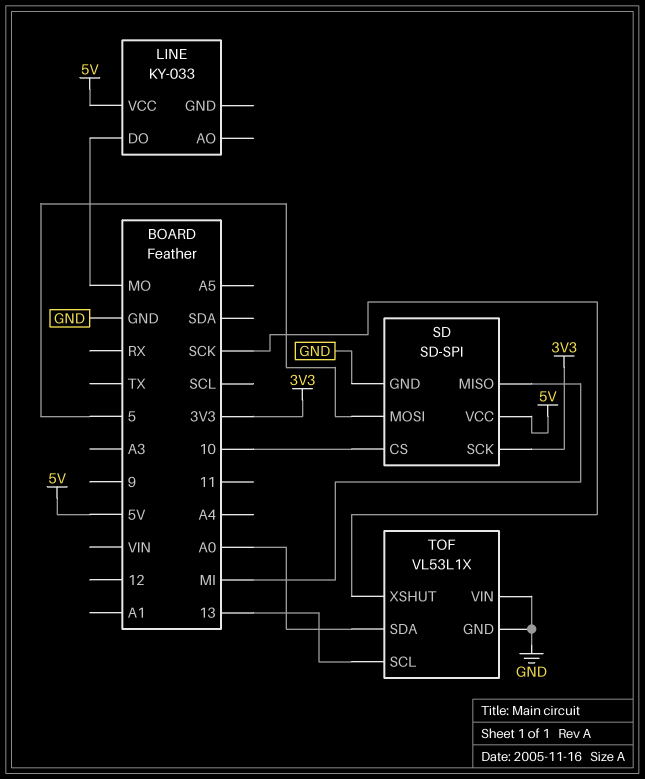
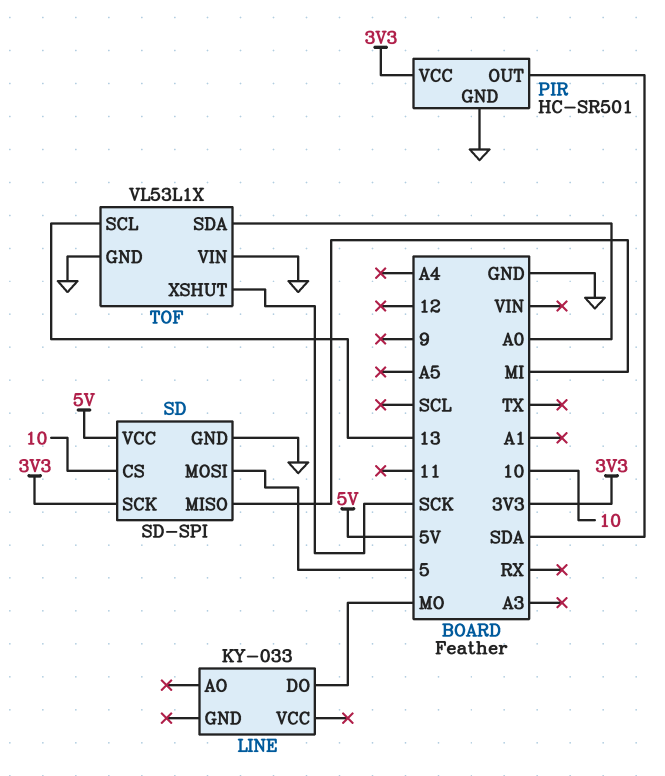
LINE pin VCC: 5V -> none
PIR: none -> HC-SR501
PIR pin GND: none -> GND
PIR pin OUT: none -> SDA
PIR pin VCC: none -> 3V3

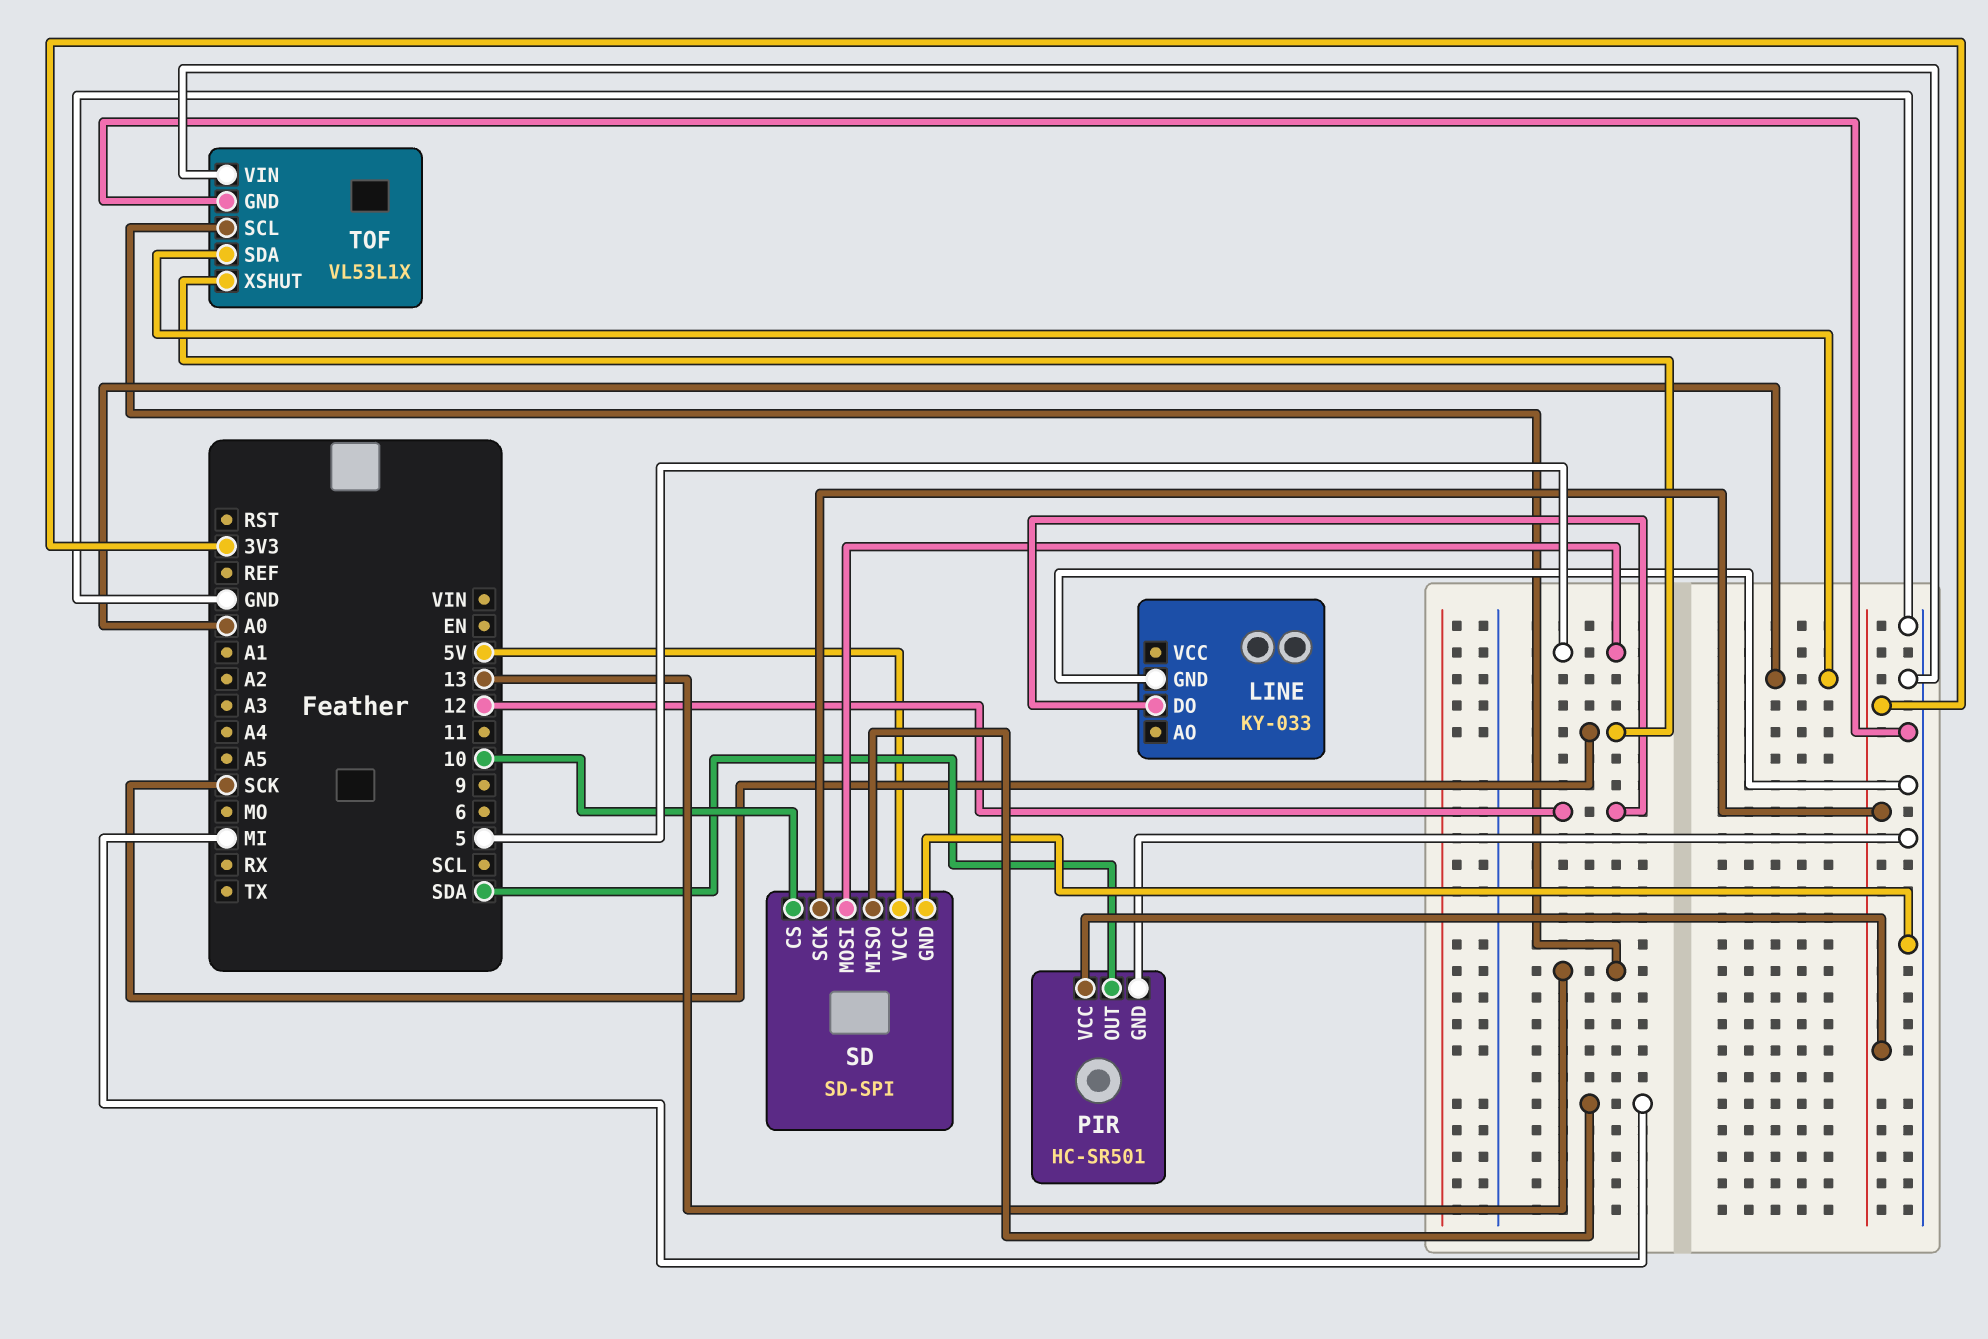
LINE pin DO: MO -> 12
LINE pin GND: none -> GND

